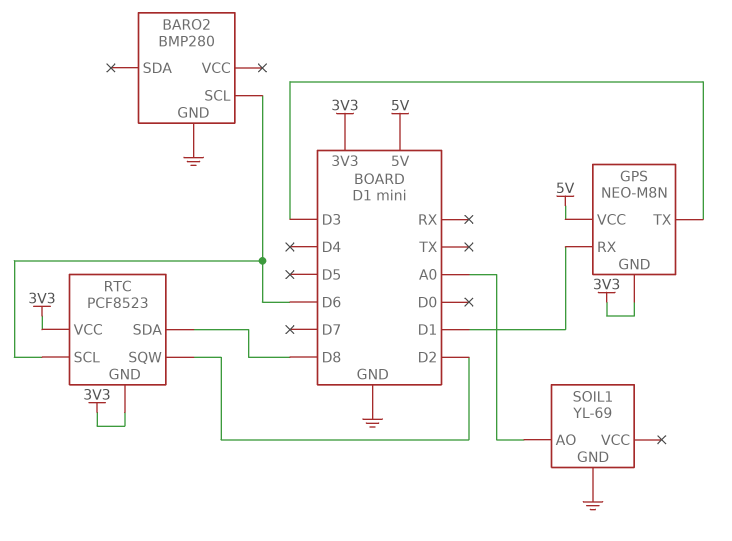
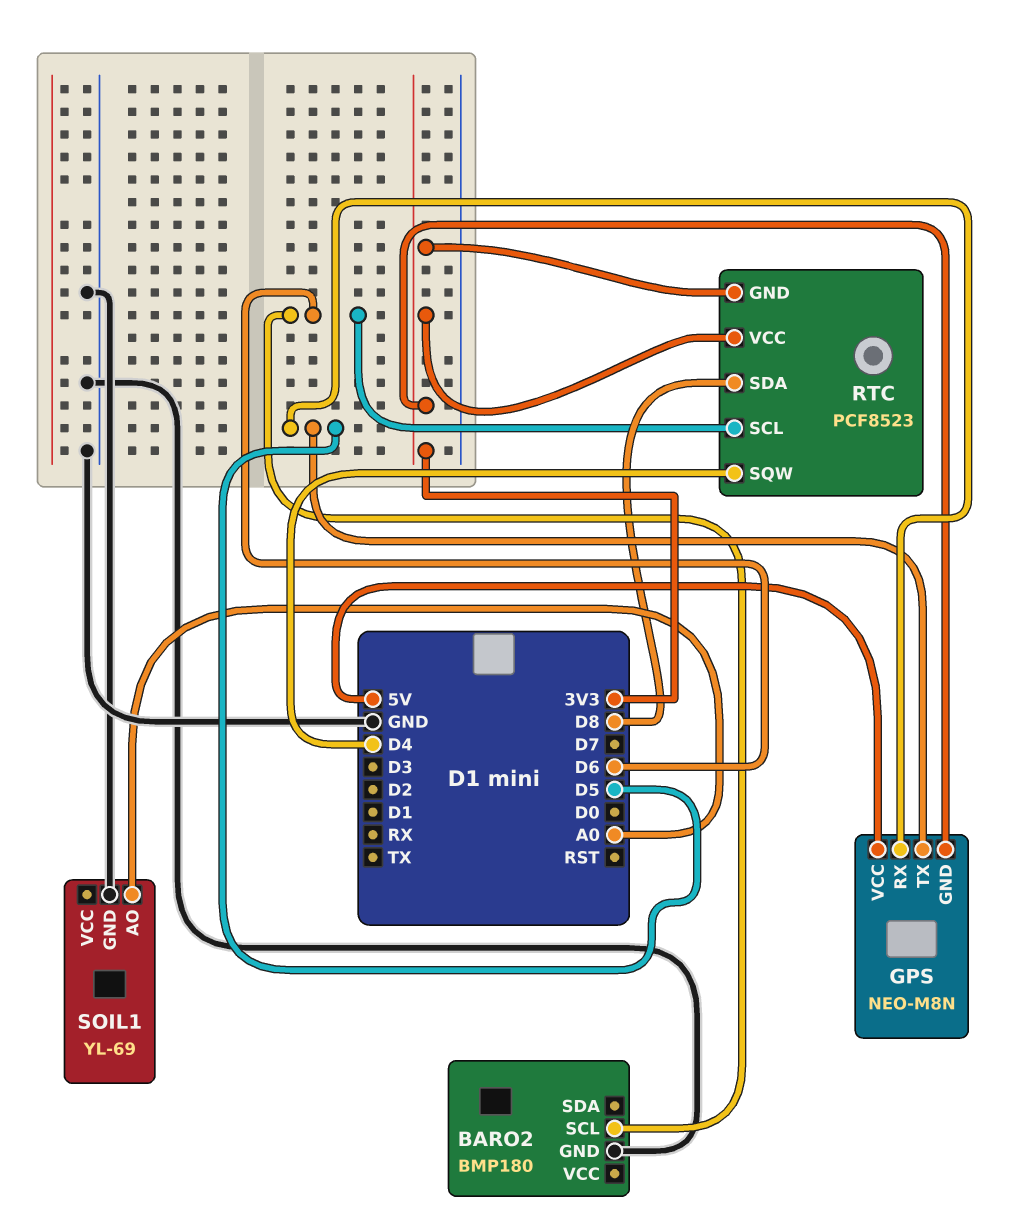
BARO2: BMP280 -> BMP180
GPS pin RX: D1 -> D5
GPS pin TX: D3 -> D5
RTC pin SQW: D2 -> D4

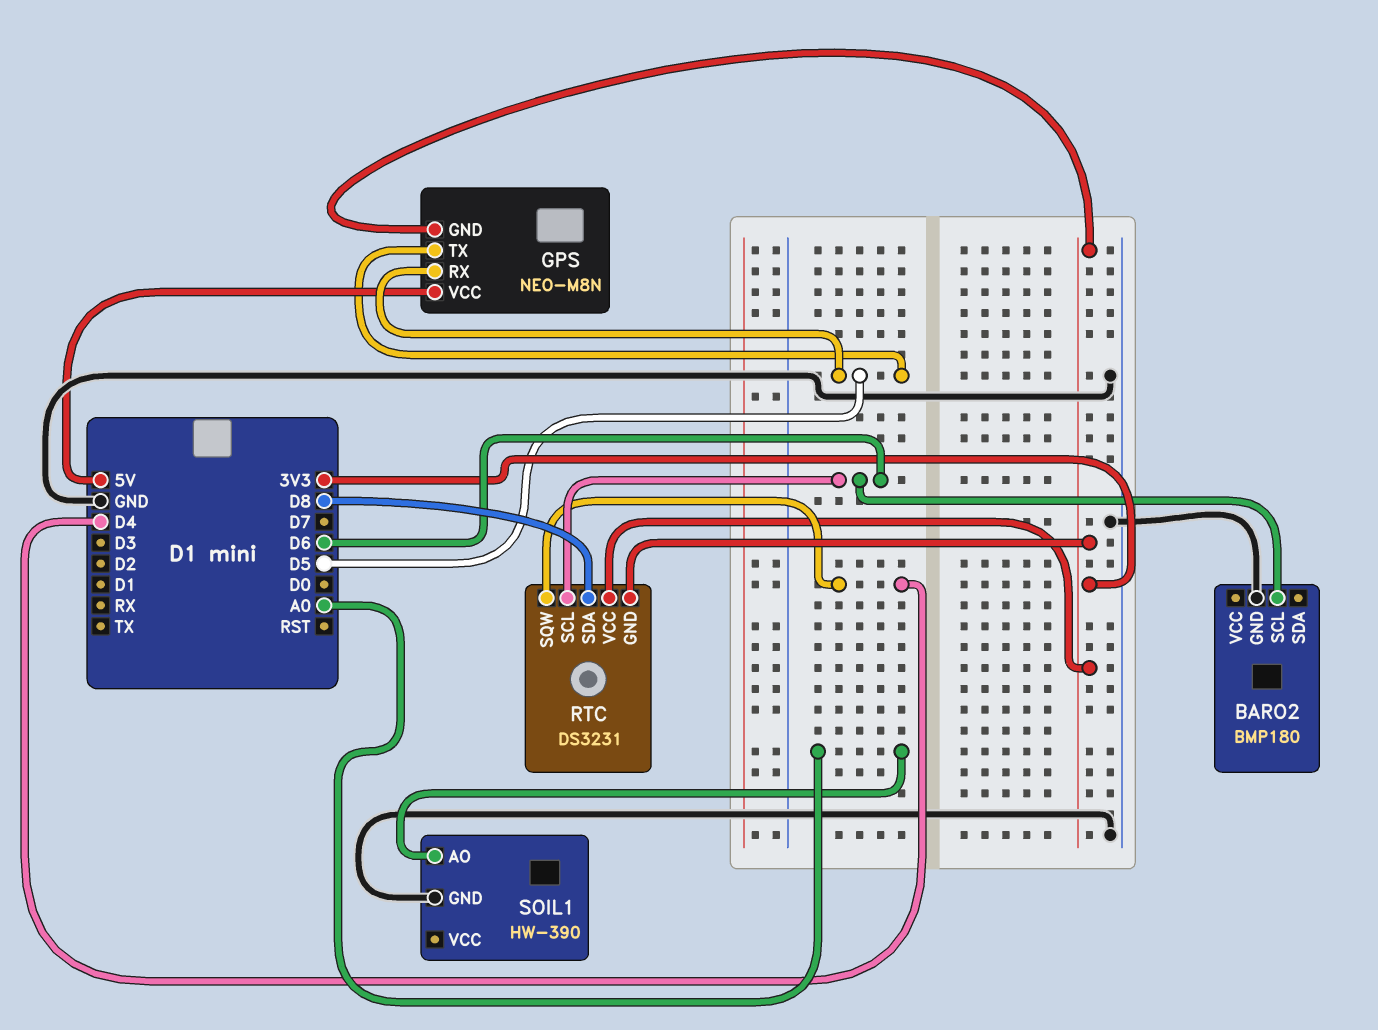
RTC: PCF8523 -> DS3231
SOIL1: YL-69 -> HW-390

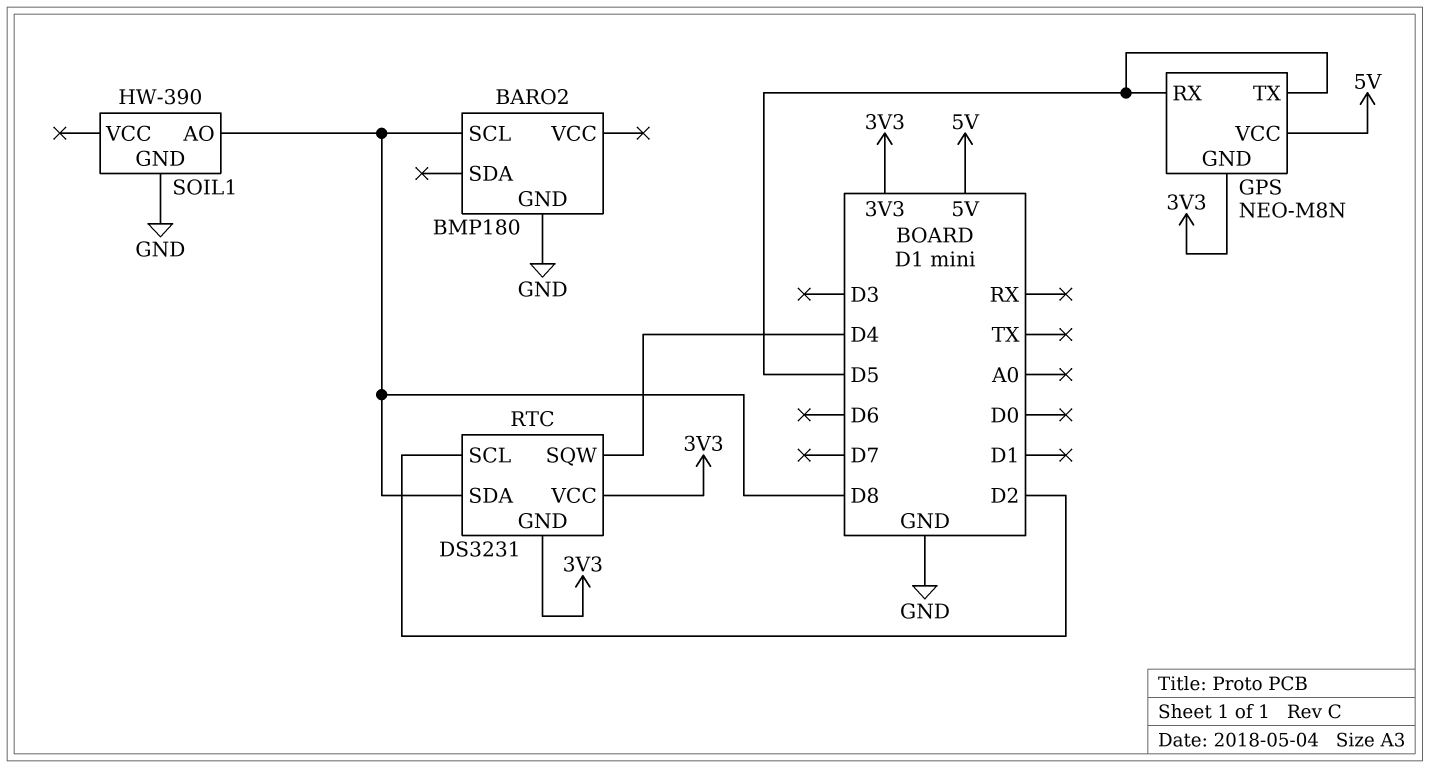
BARO2 pin SCL: D6 -> D8
RTC pin SCL: D6 -> D2
SOIL1 pin AO: A0 -> D8

